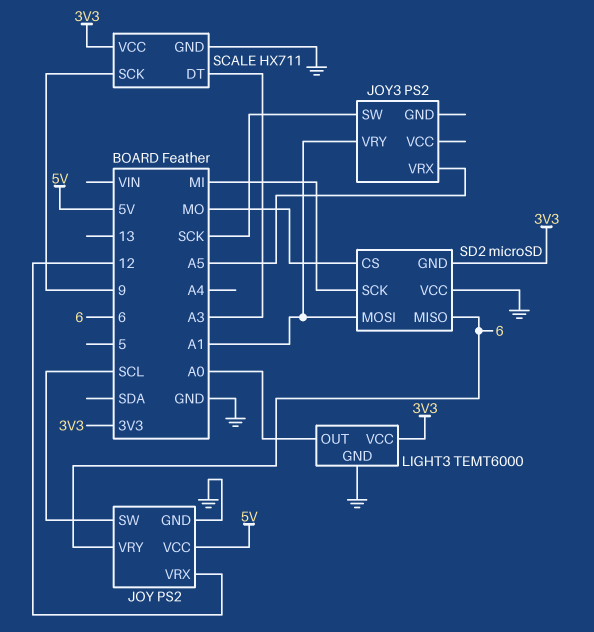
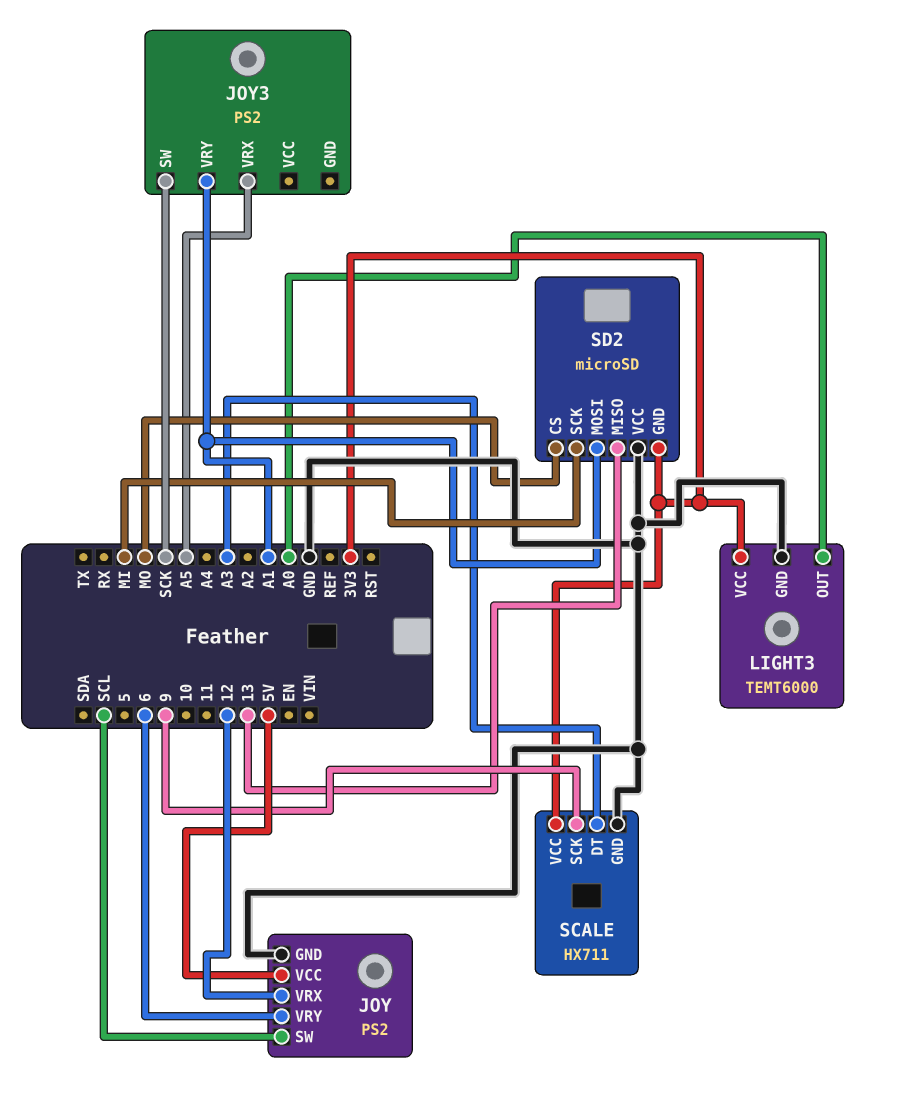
SD2 pin MISO: 6 -> 13

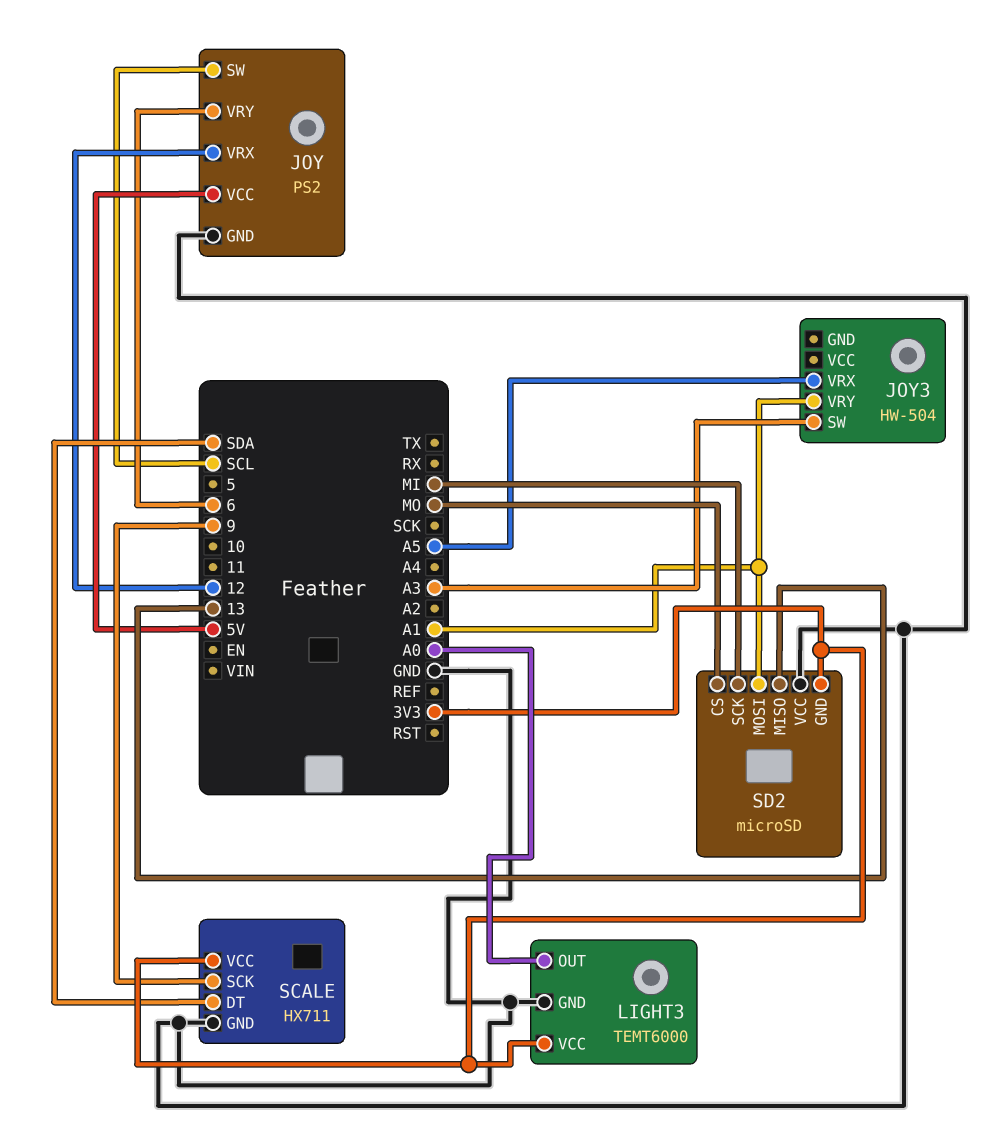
JOY3: PS2 -> HW-504
JOY3 pin SW: SCK -> A3
SCALE pin DT: A3 -> SDA

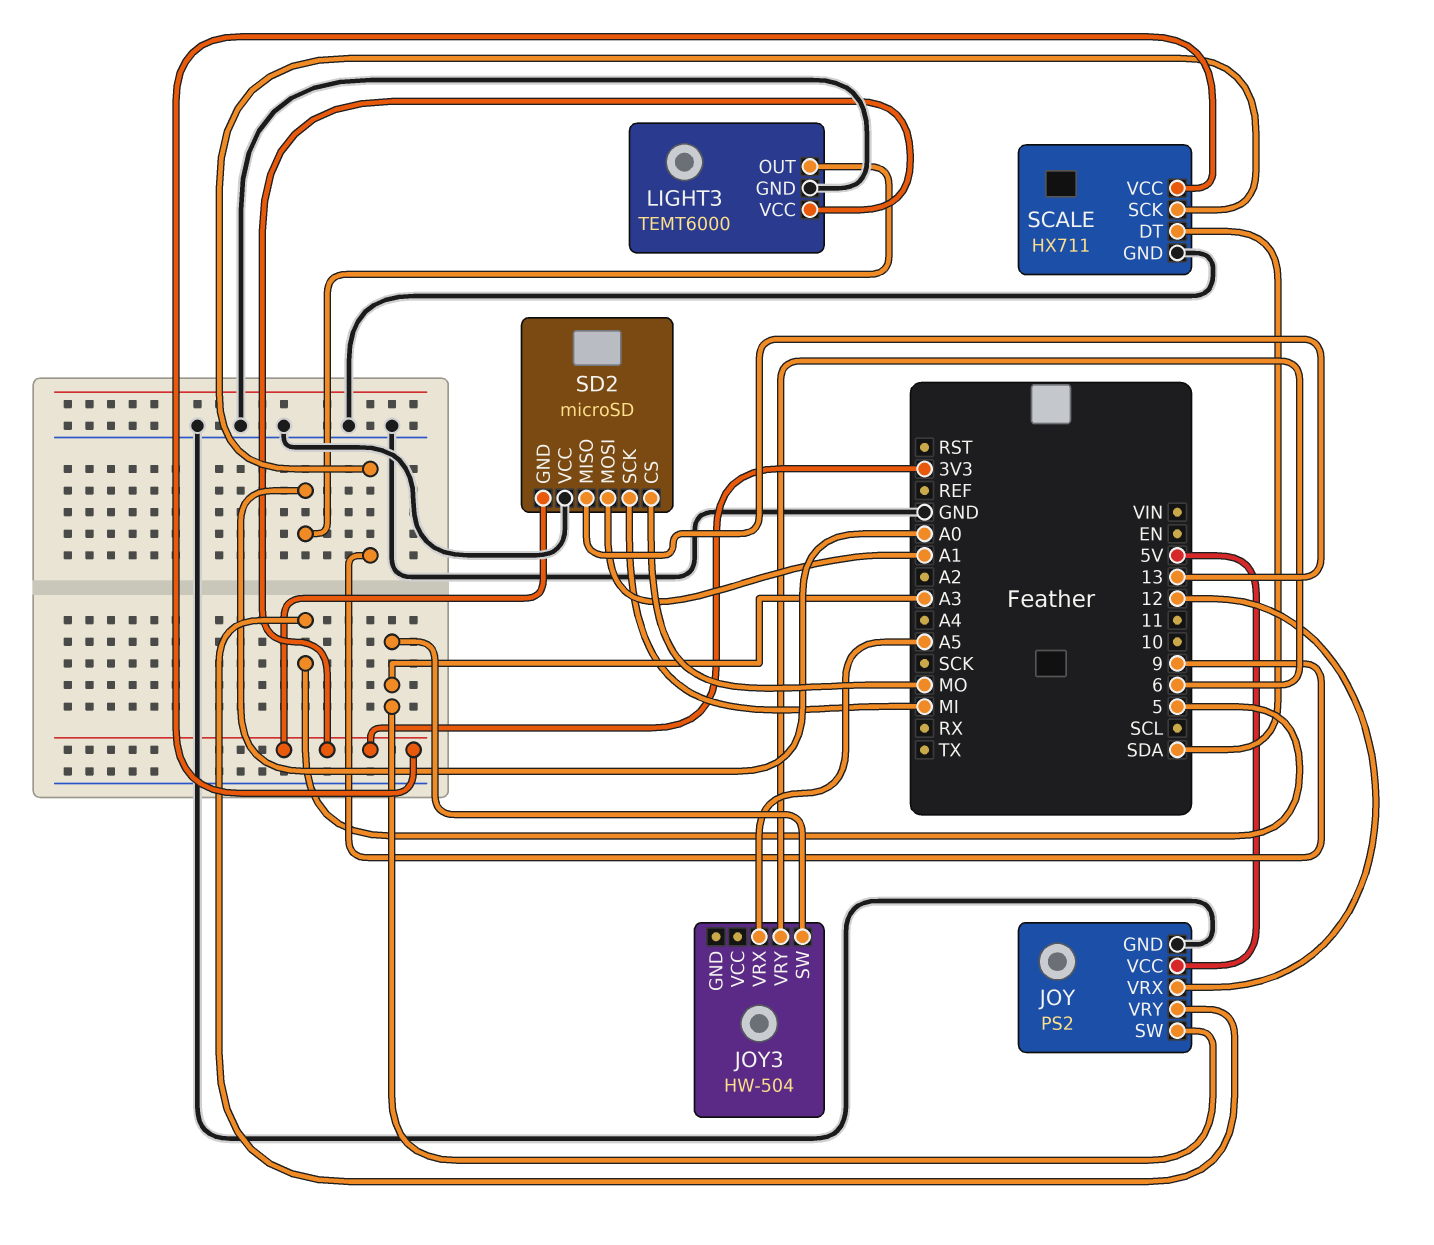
JOY pin SW: SCL -> A3
JOY pin VRY: 6 -> 5
JOY3 pin VRY: A1 -> 6

